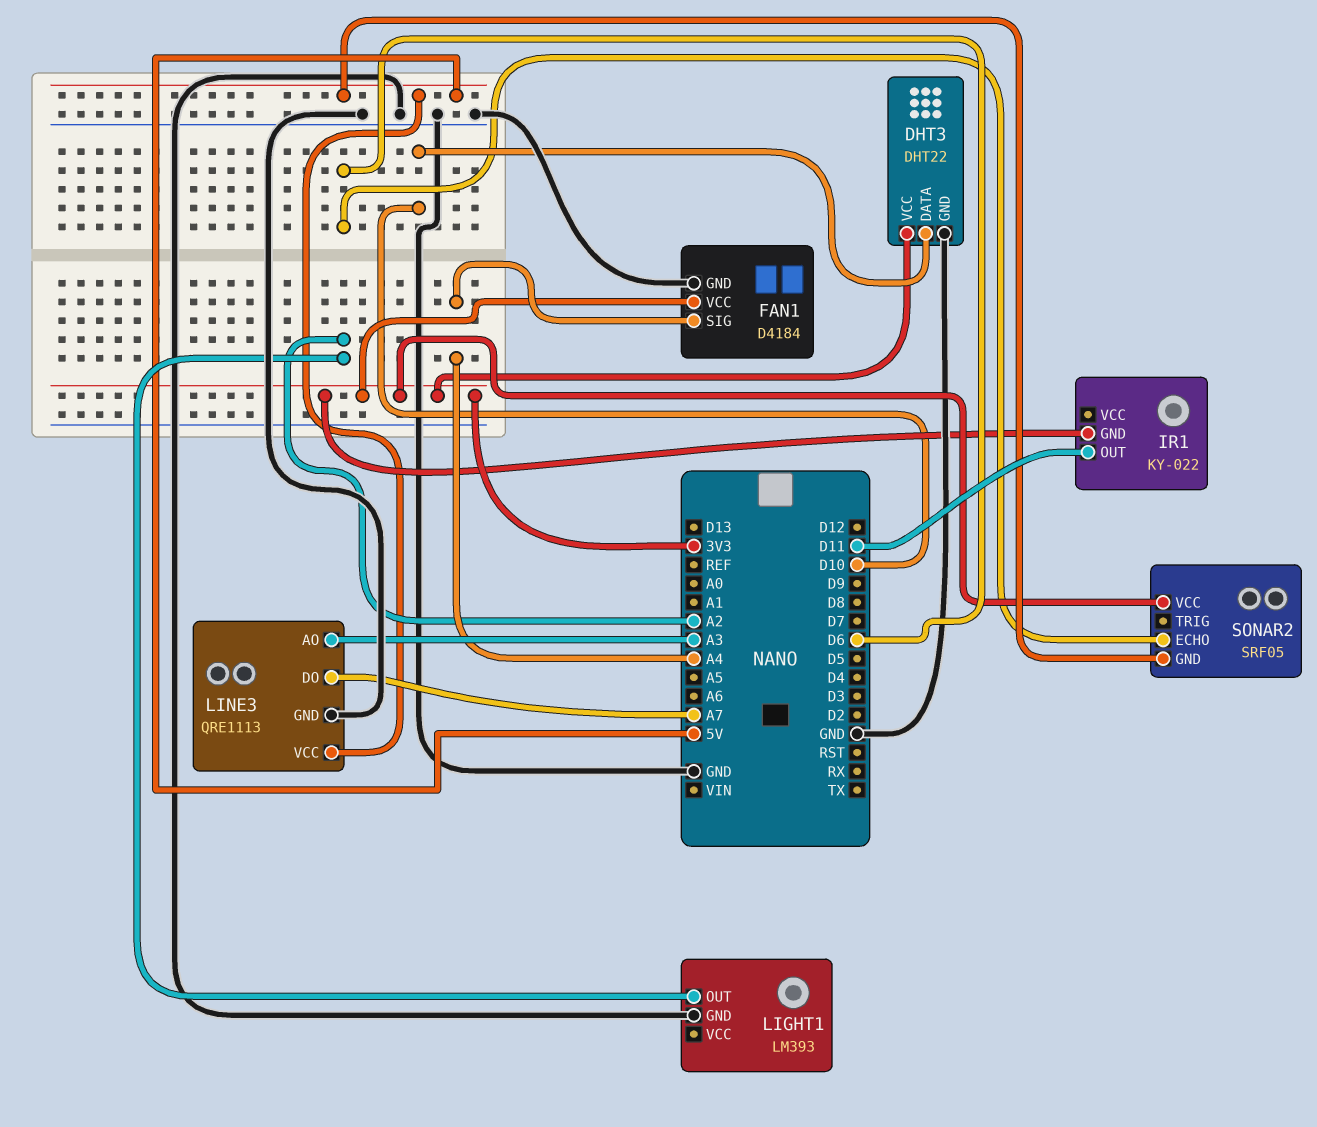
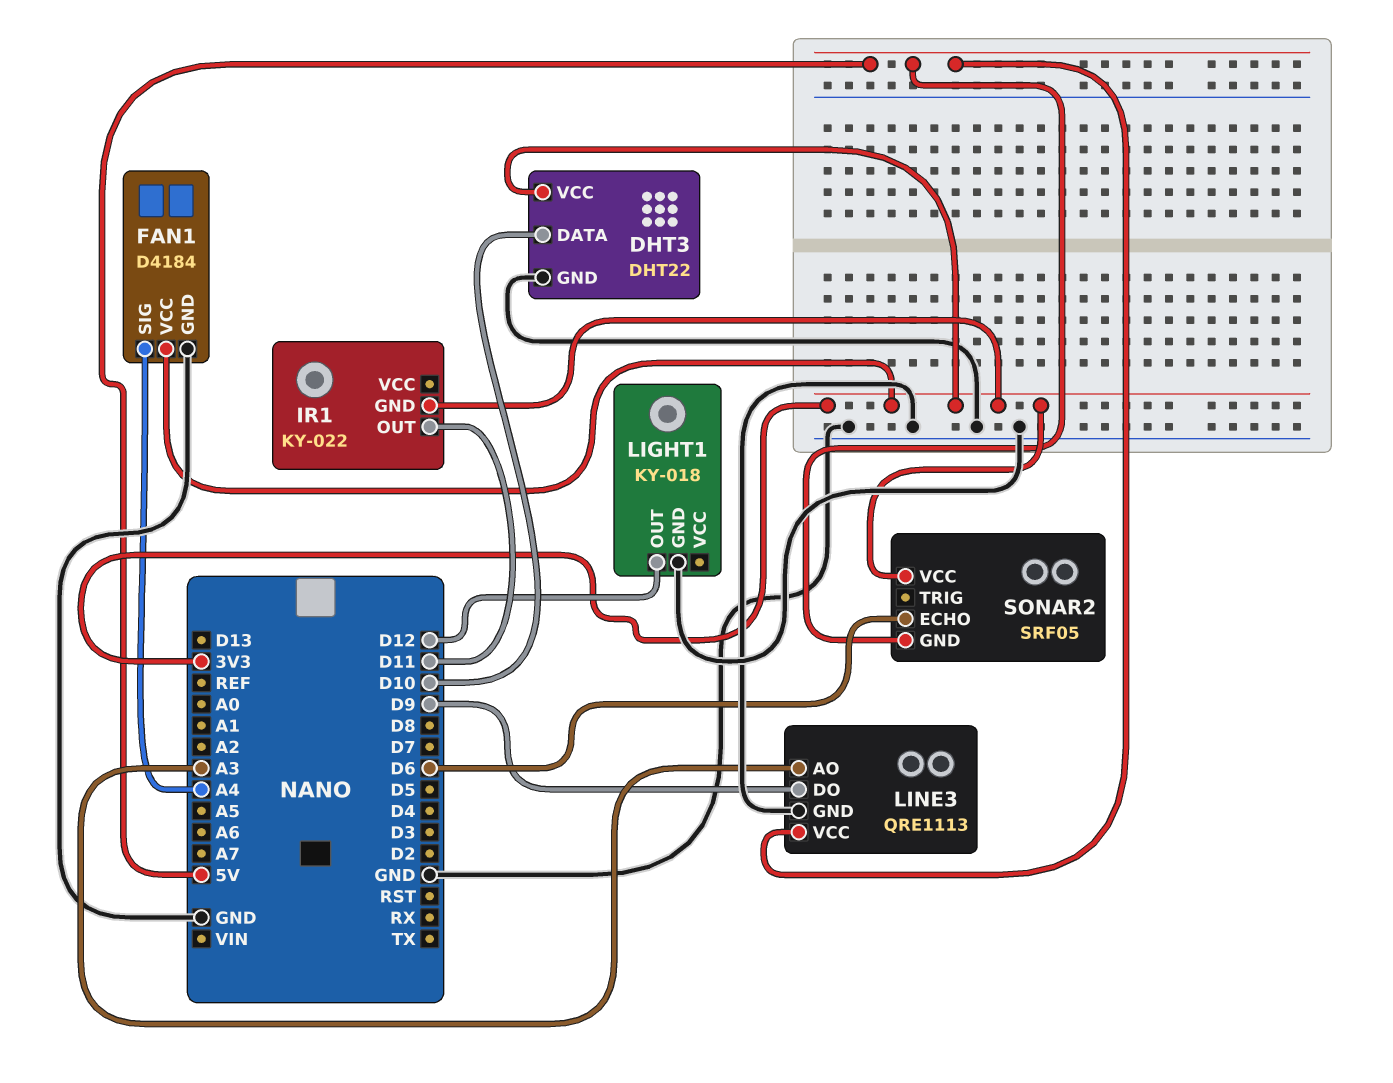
LIGHT1: LM393 -> KY-018
LIGHT1 pin OUT: A2 -> D12
LINE3 pin DO: A7 -> D9

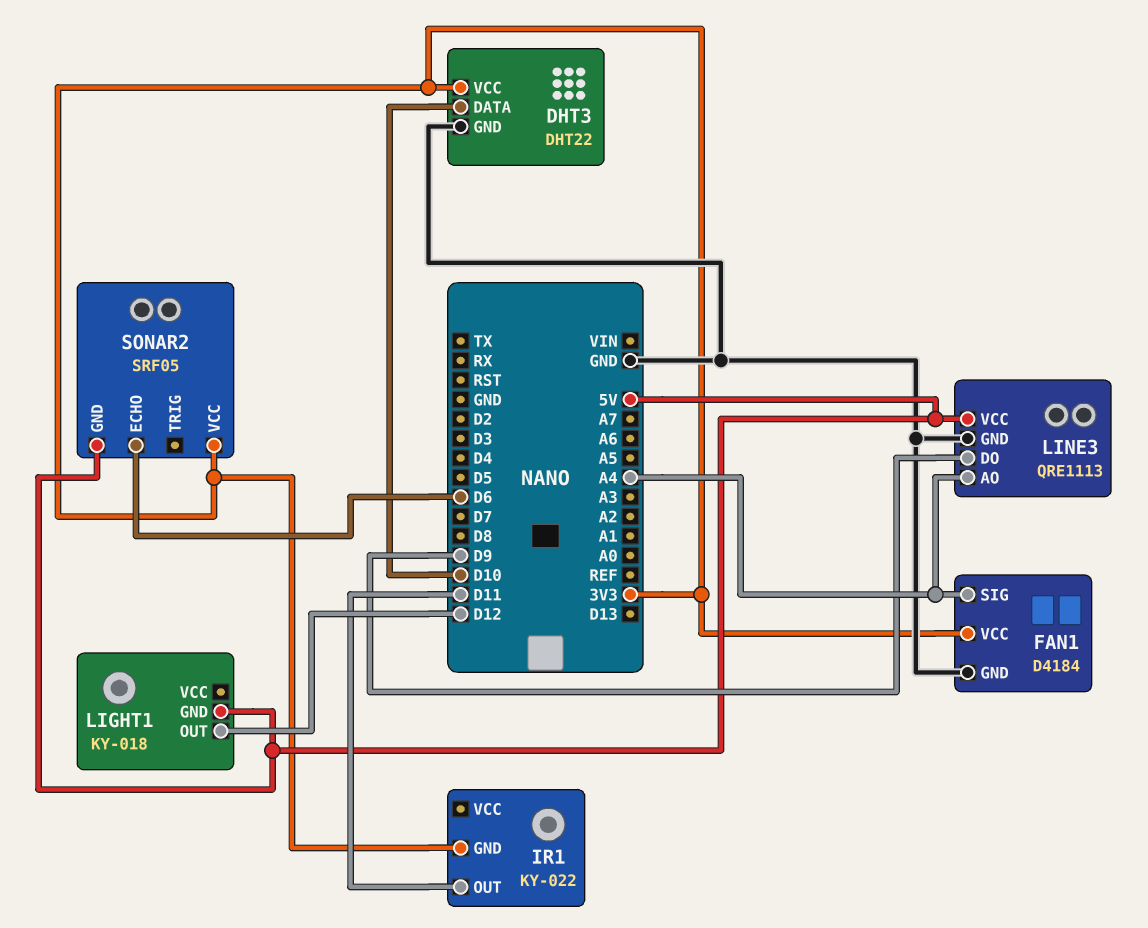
LIGHT1 pin GND: GND -> 5V
LINE3 pin AO: A3 -> A4

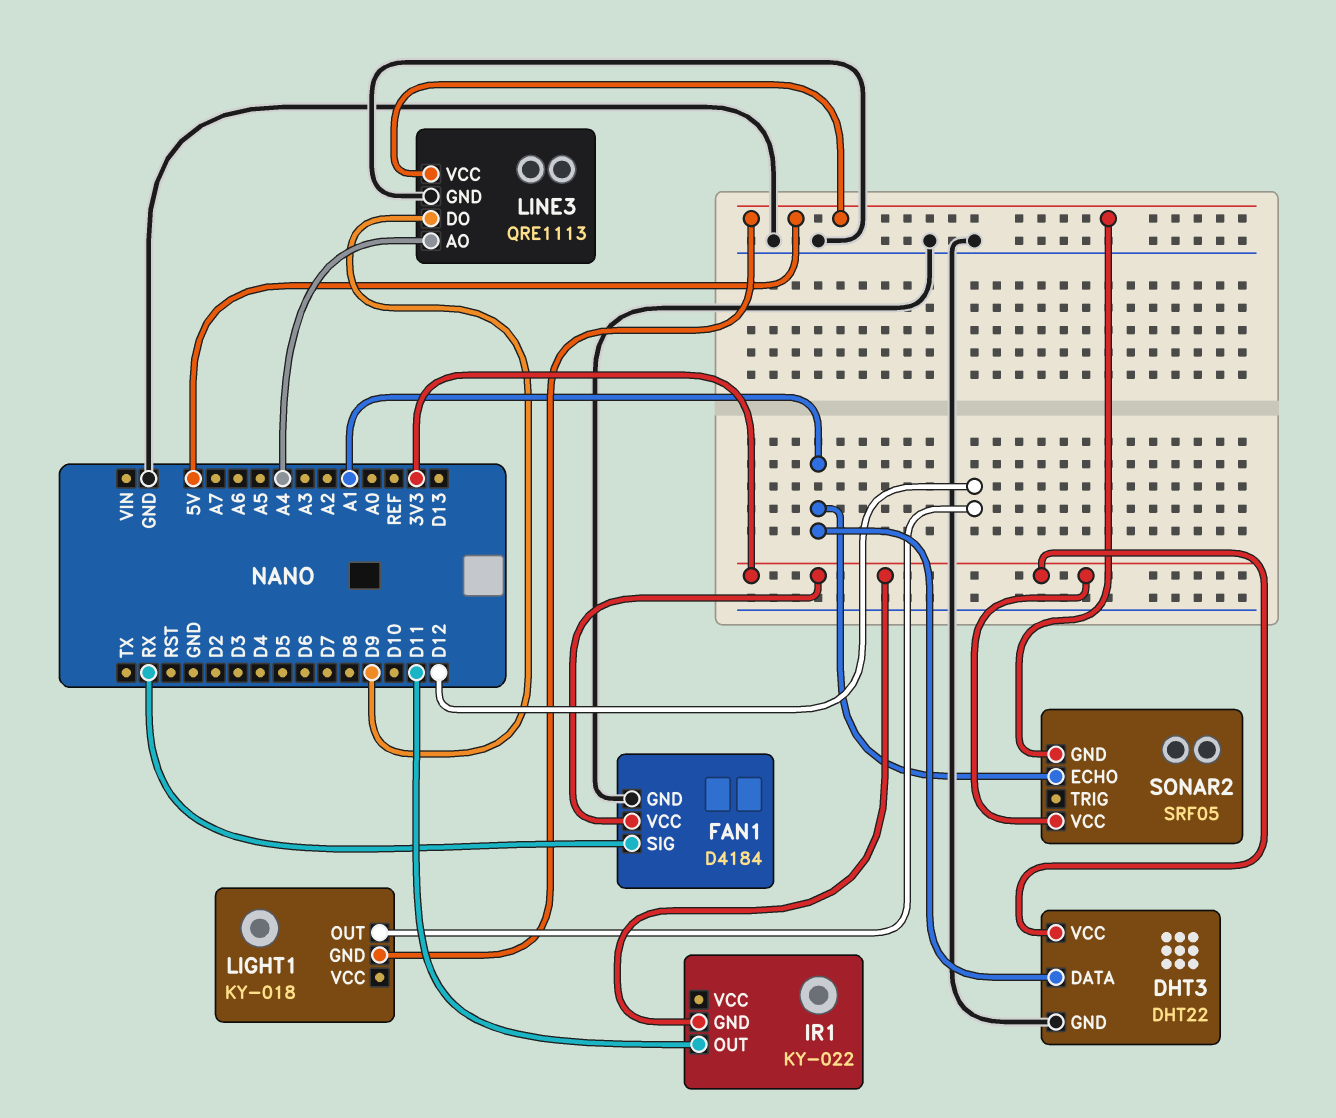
DHT3 pin DATA: D10 -> A1
FAN1 pin SIG: A4 -> RX
SONAR2 pin ECHO: D6 -> A1

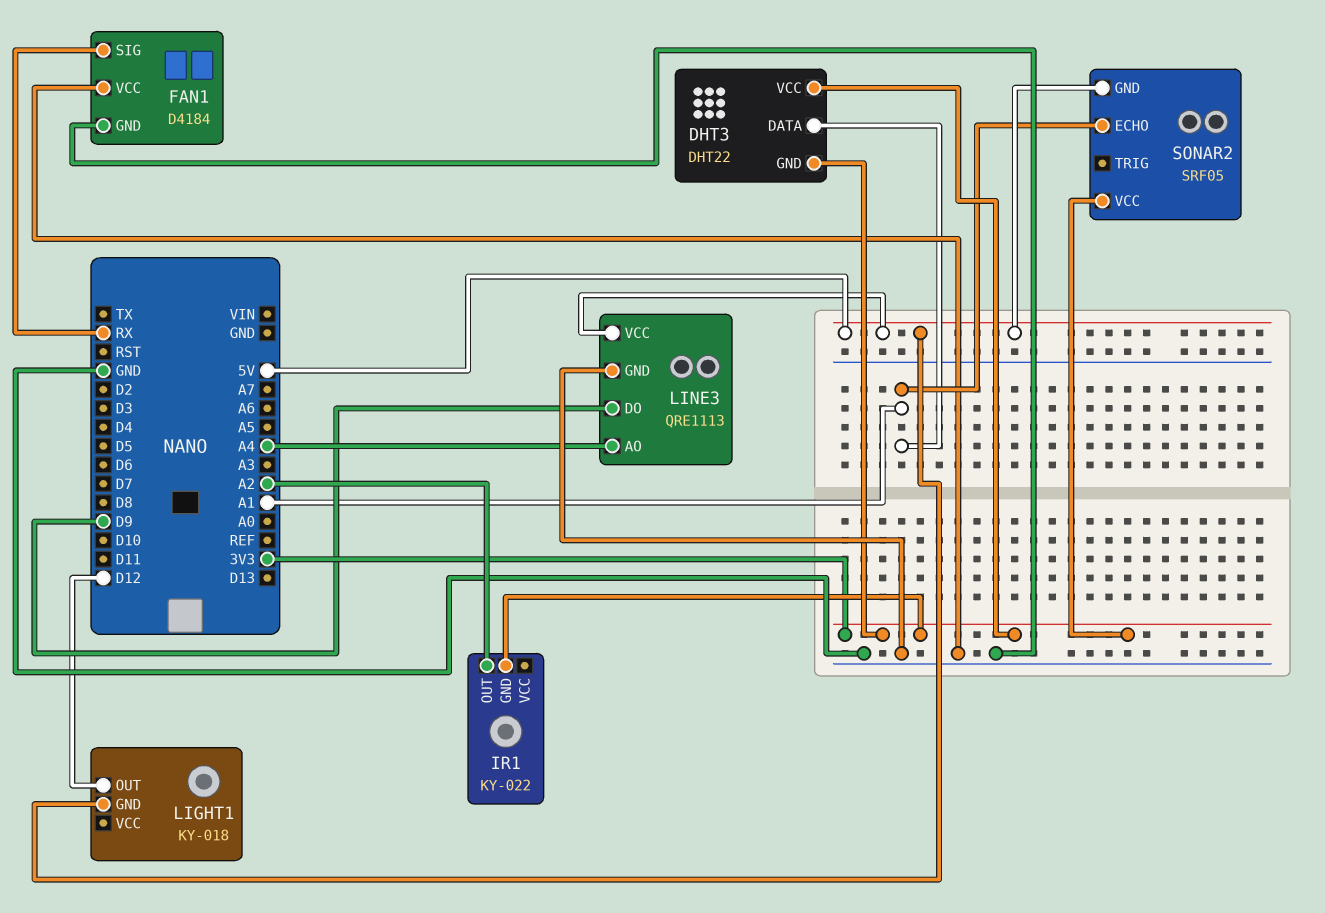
DHT3 pin GND: GND -> 3V3
FAN1 pin VCC: 3V3 -> GND
IR1 pin OUT: D11 -> A2

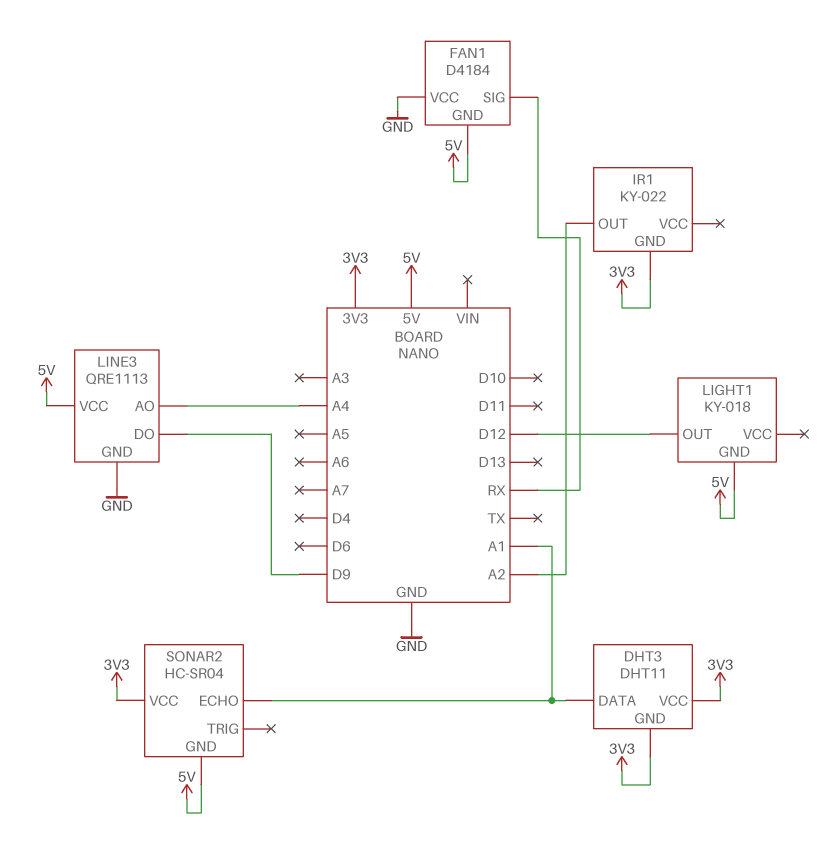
DHT3: DHT22 -> DHT11
FAN1 pin GND: GND -> 5V
SONAR2: SRF05 -> HC-SR04

